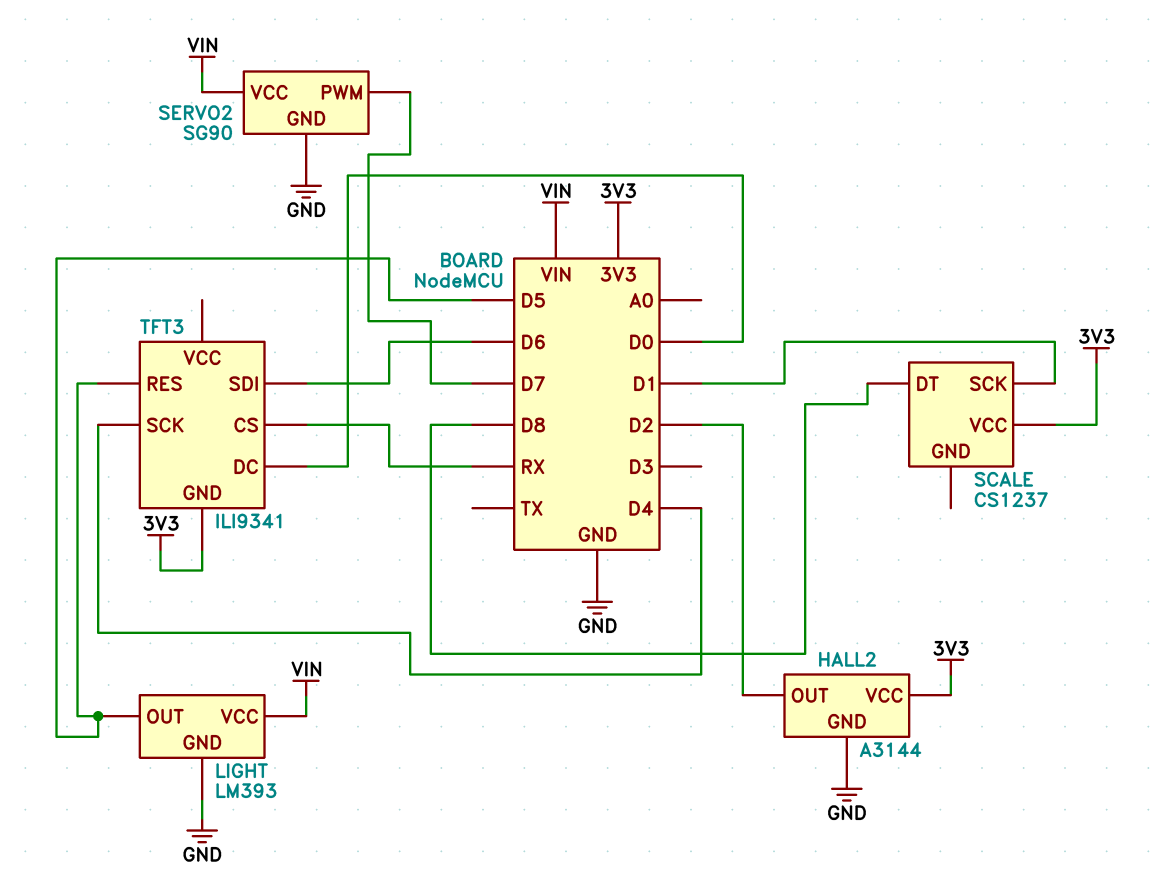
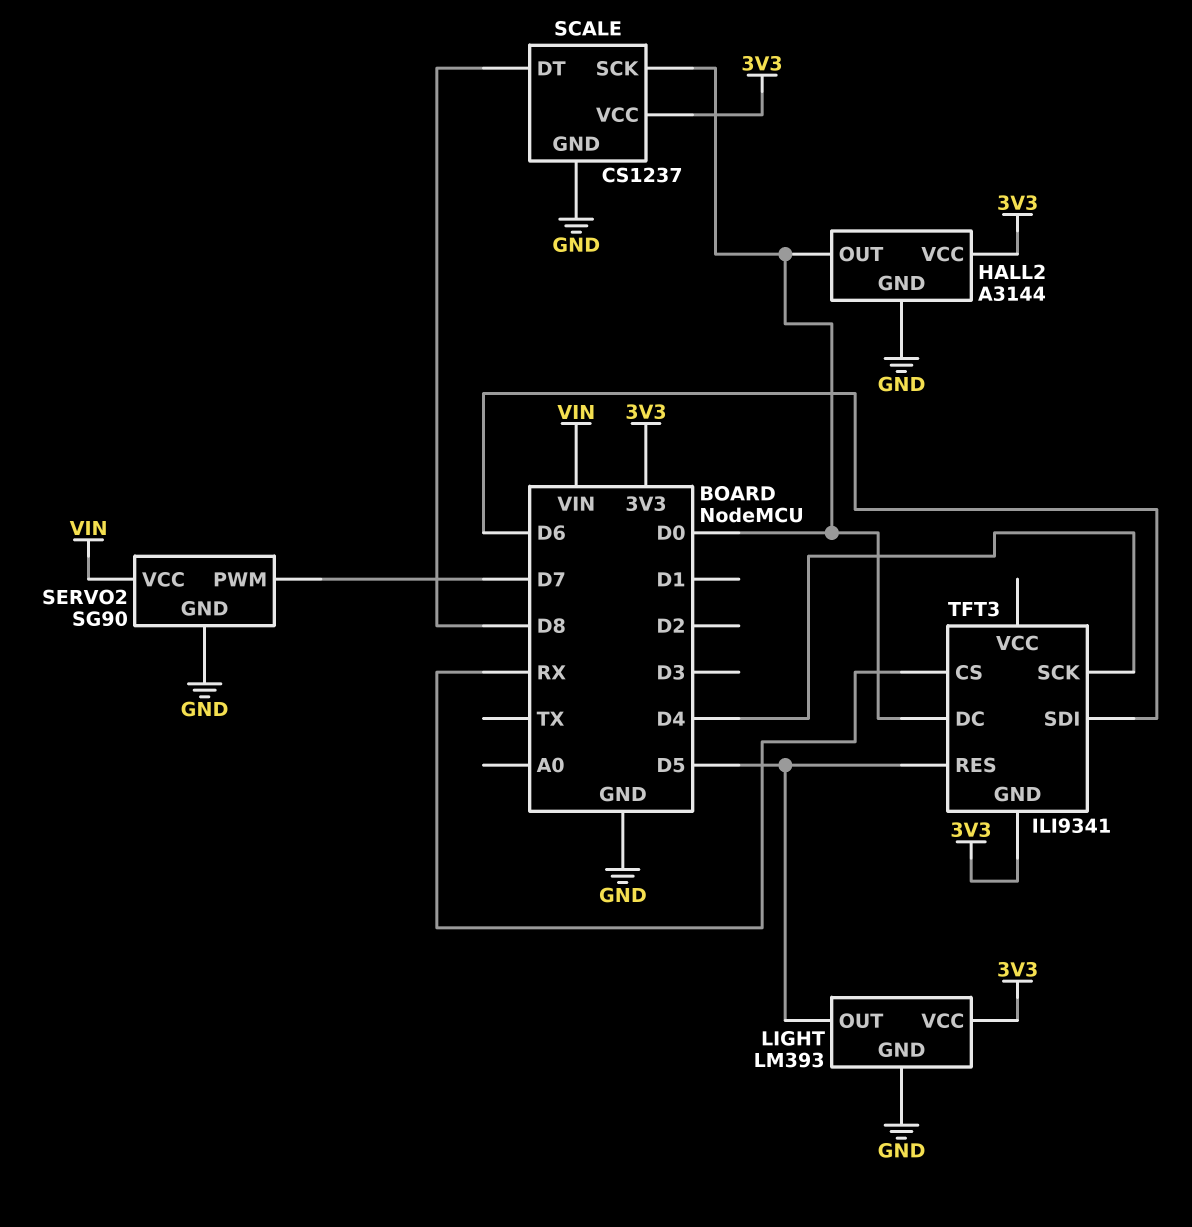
HALL2 pin OUT: D2 -> D0
LIGHT pin VCC: VIN -> 3V3
SCALE pin GND: none -> GND
SCALE pin SCK: D1 -> D0

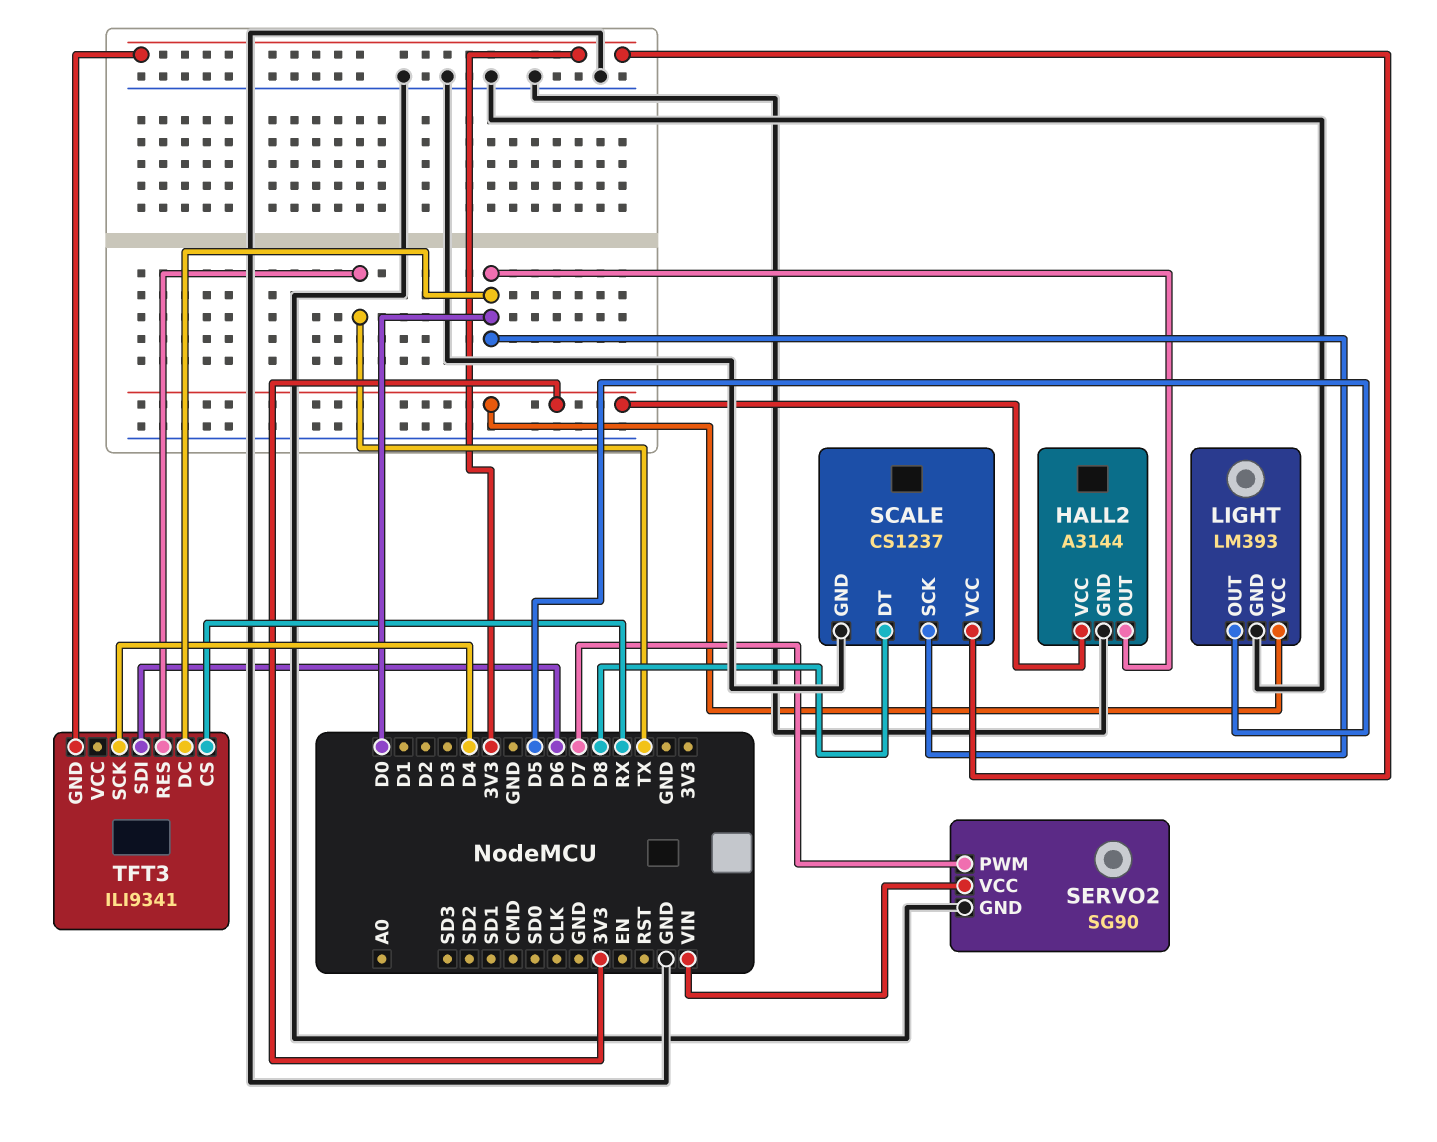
TFT3 pin RES: D5 -> TX

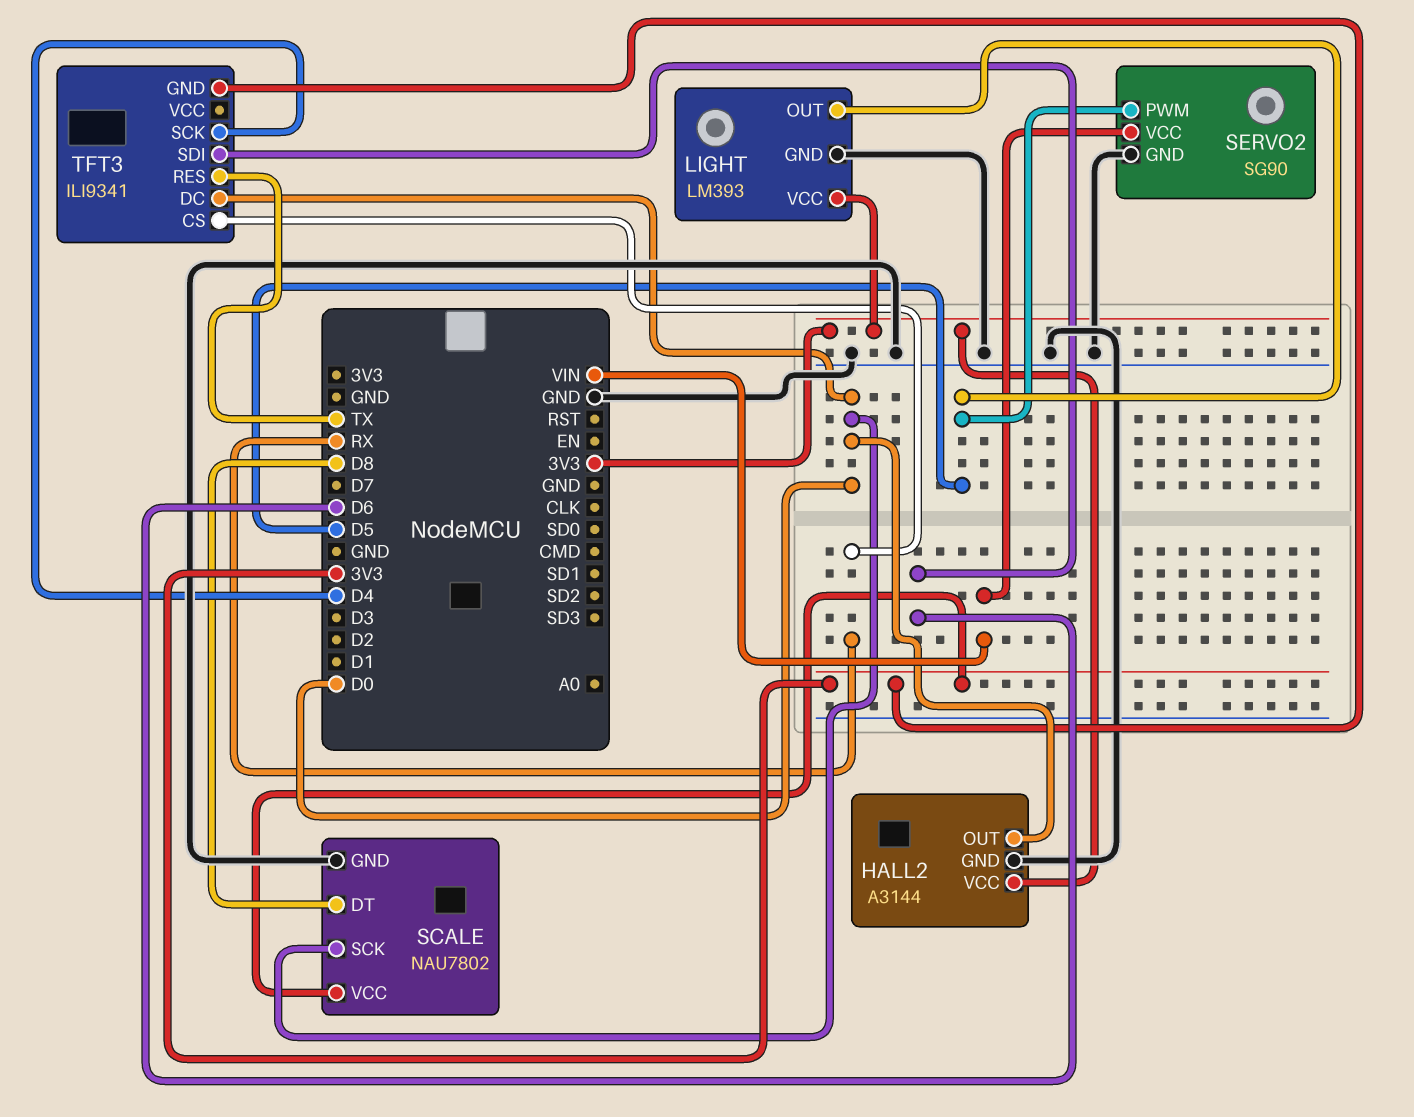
SCALE: CS1237 -> NAU7802
SERVO2 pin PWM: D7 -> D5

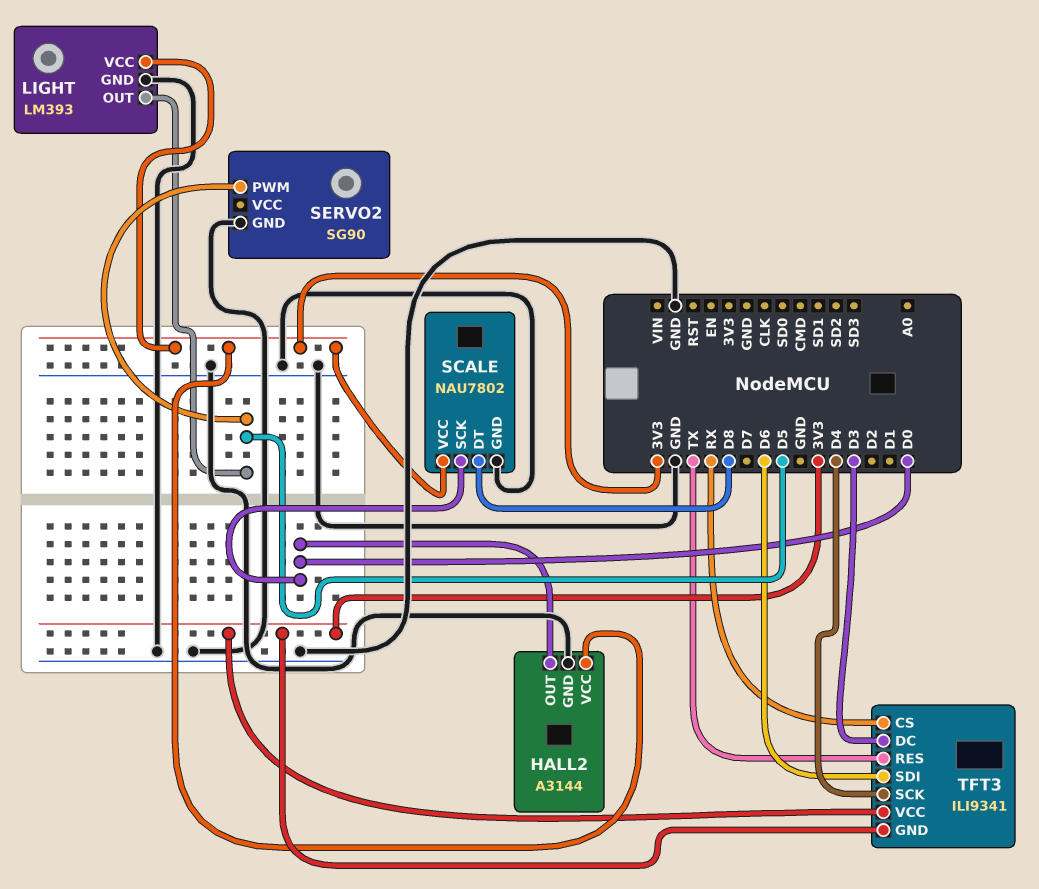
SERVO2 pin VCC: VIN -> none
TFT3 pin DC: D0 -> D3
TFT3 pin VCC: none -> 3V3

